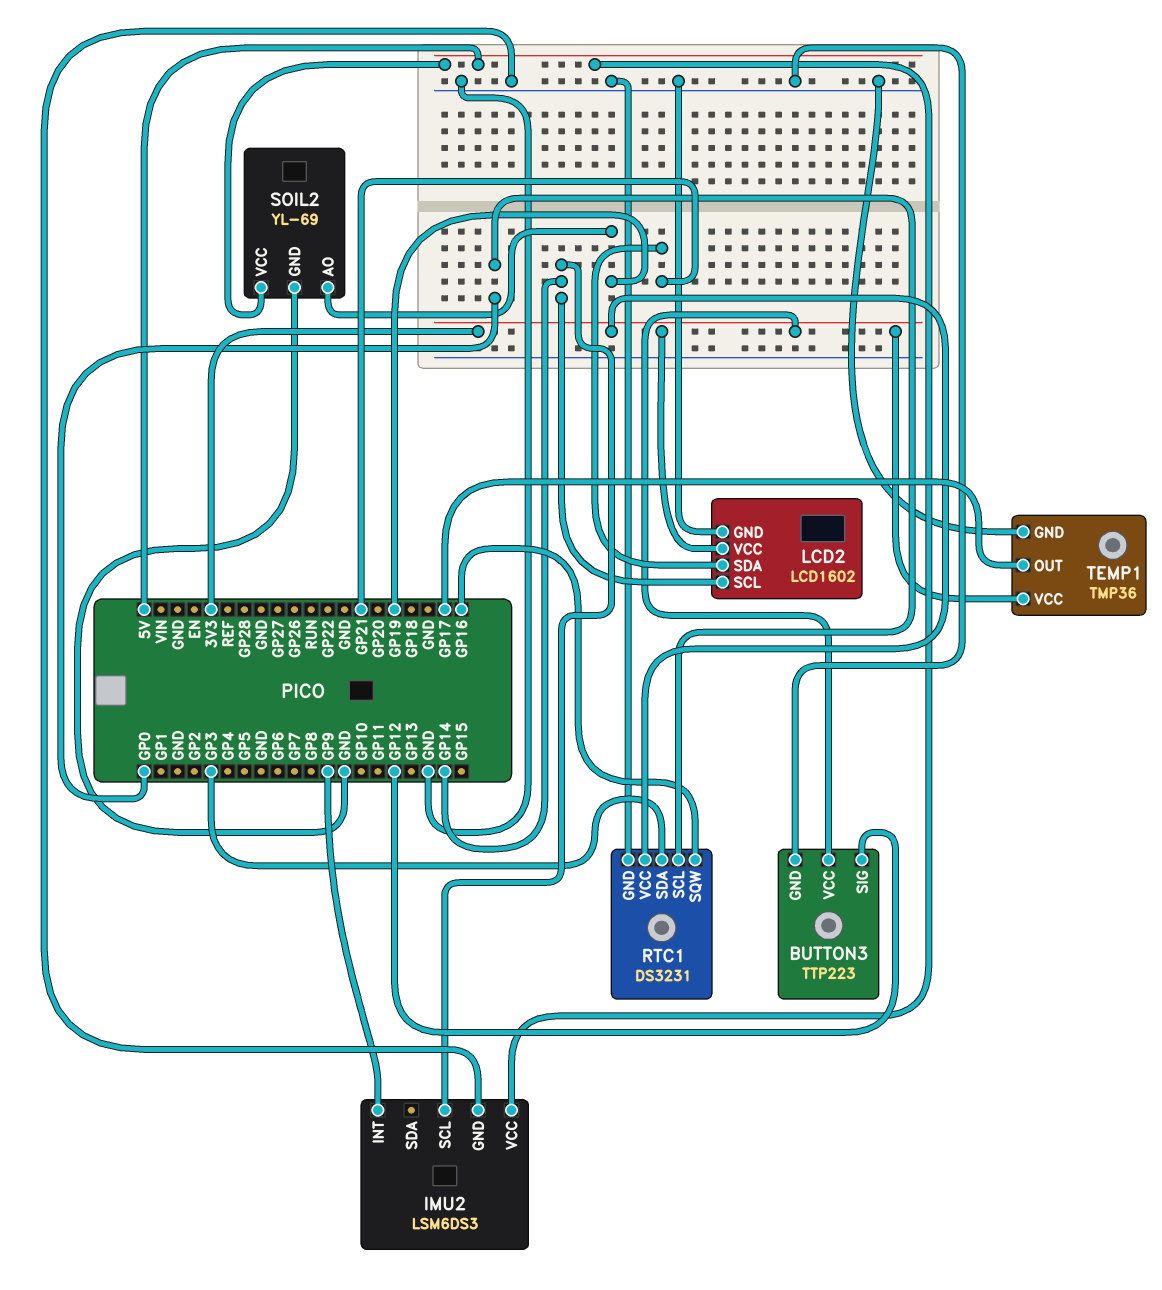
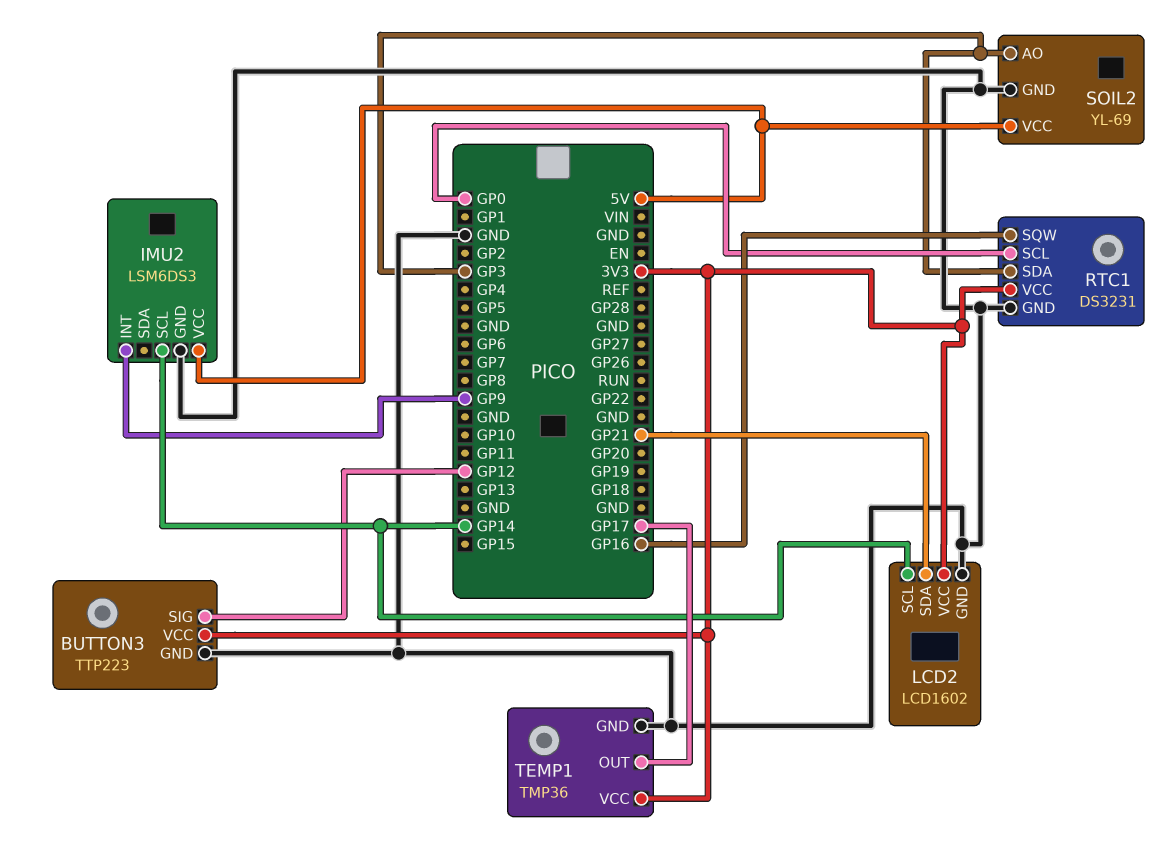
SOIL2 pin AO: GP19 -> GP3

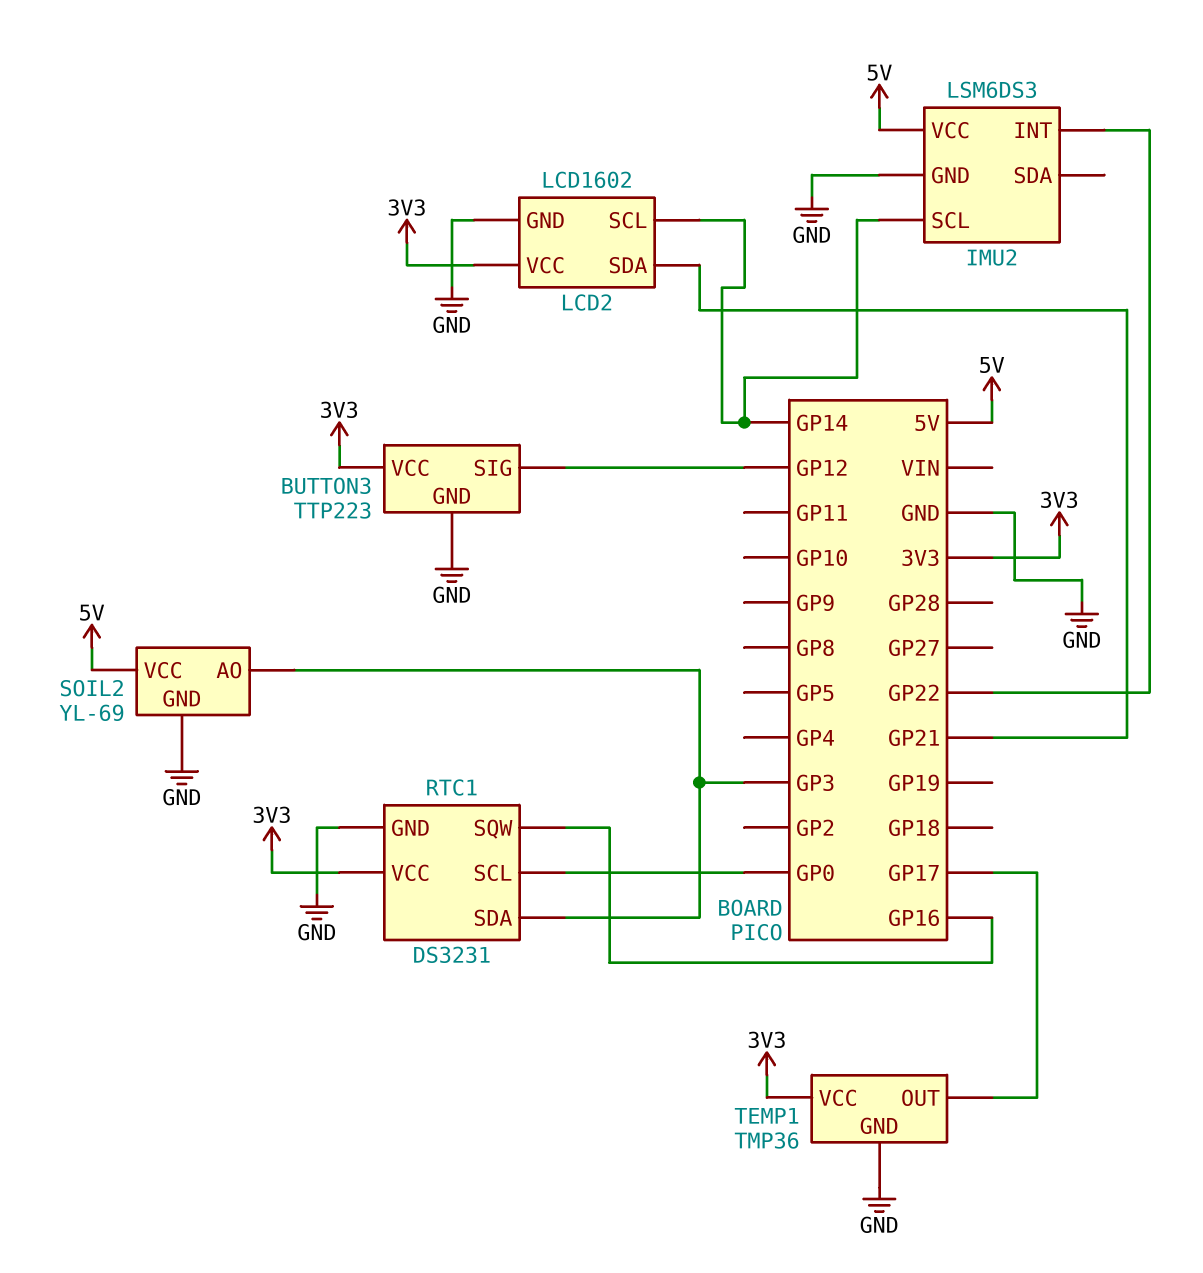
IMU2 pin INT: GP9 -> GP22

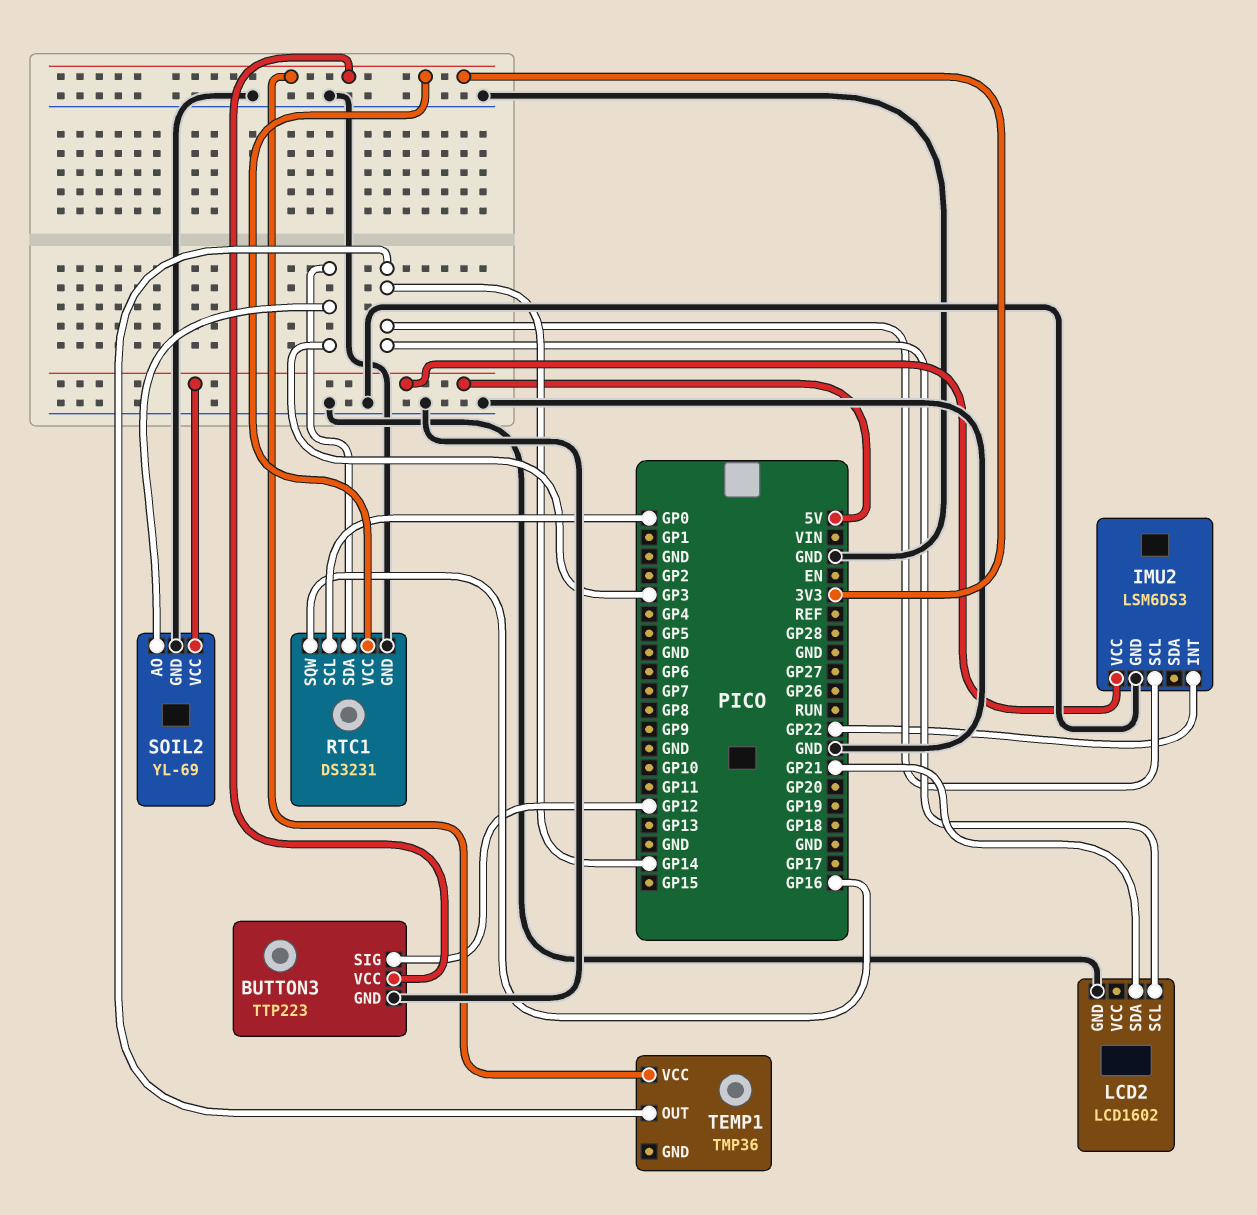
LCD2 pin VCC: 3V3 -> none
TEMP1 pin GND: GND -> none
TEMP1 pin OUT: GP17 -> GP14

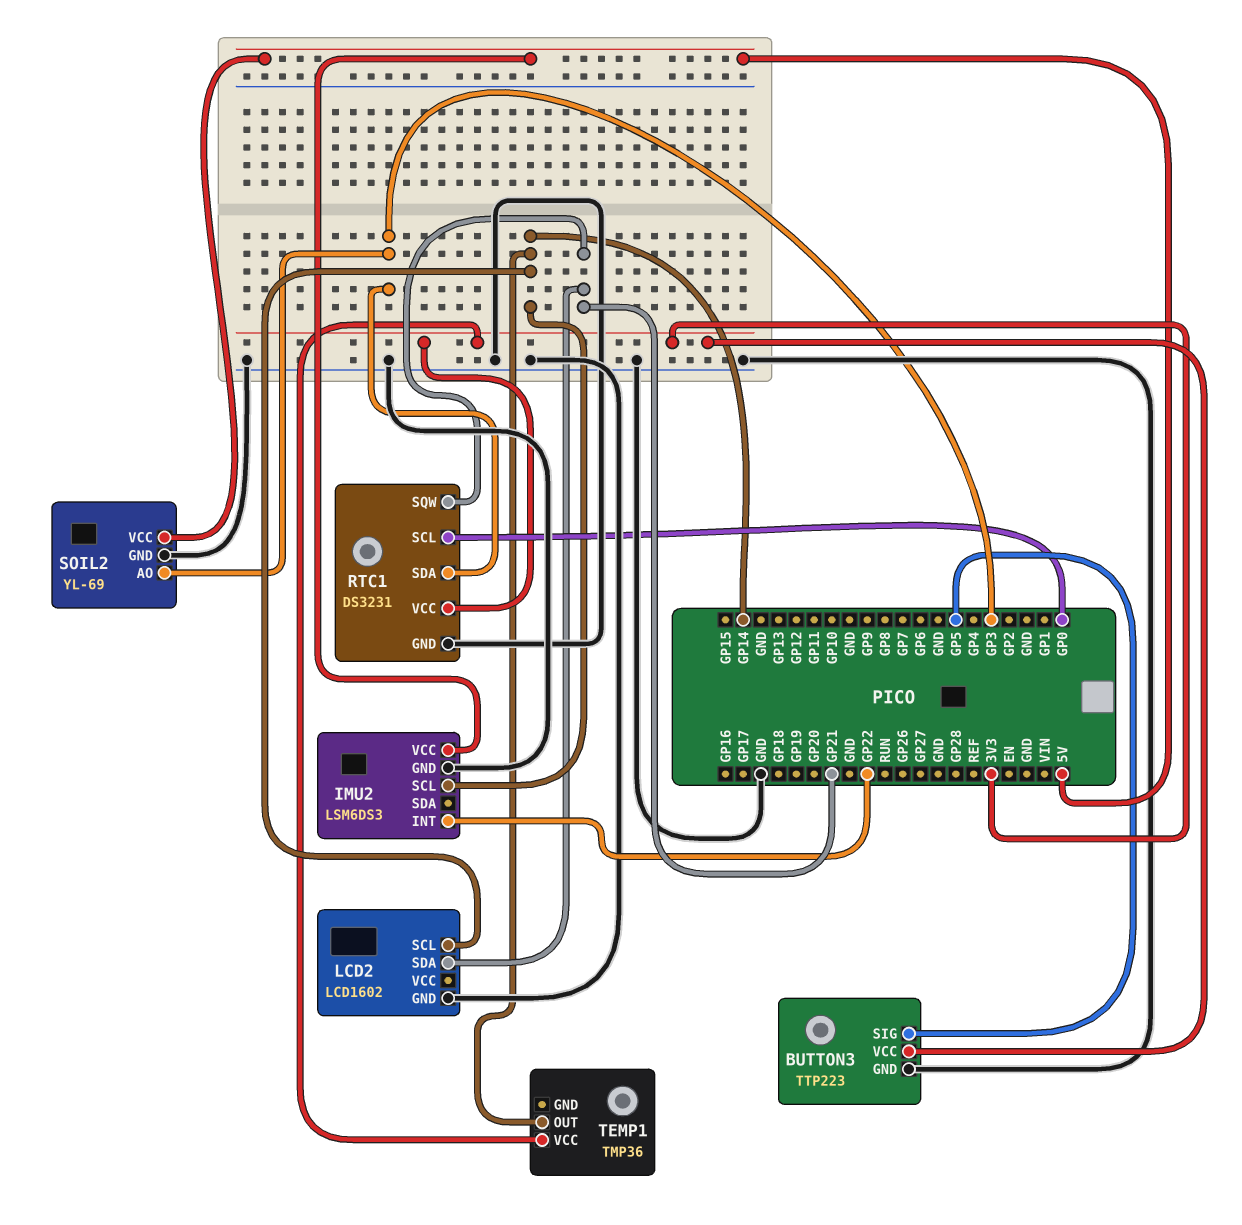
BUTTON3 pin SIG: GP12 -> GP5
RTC1 pin SQW: GP16 -> GP21

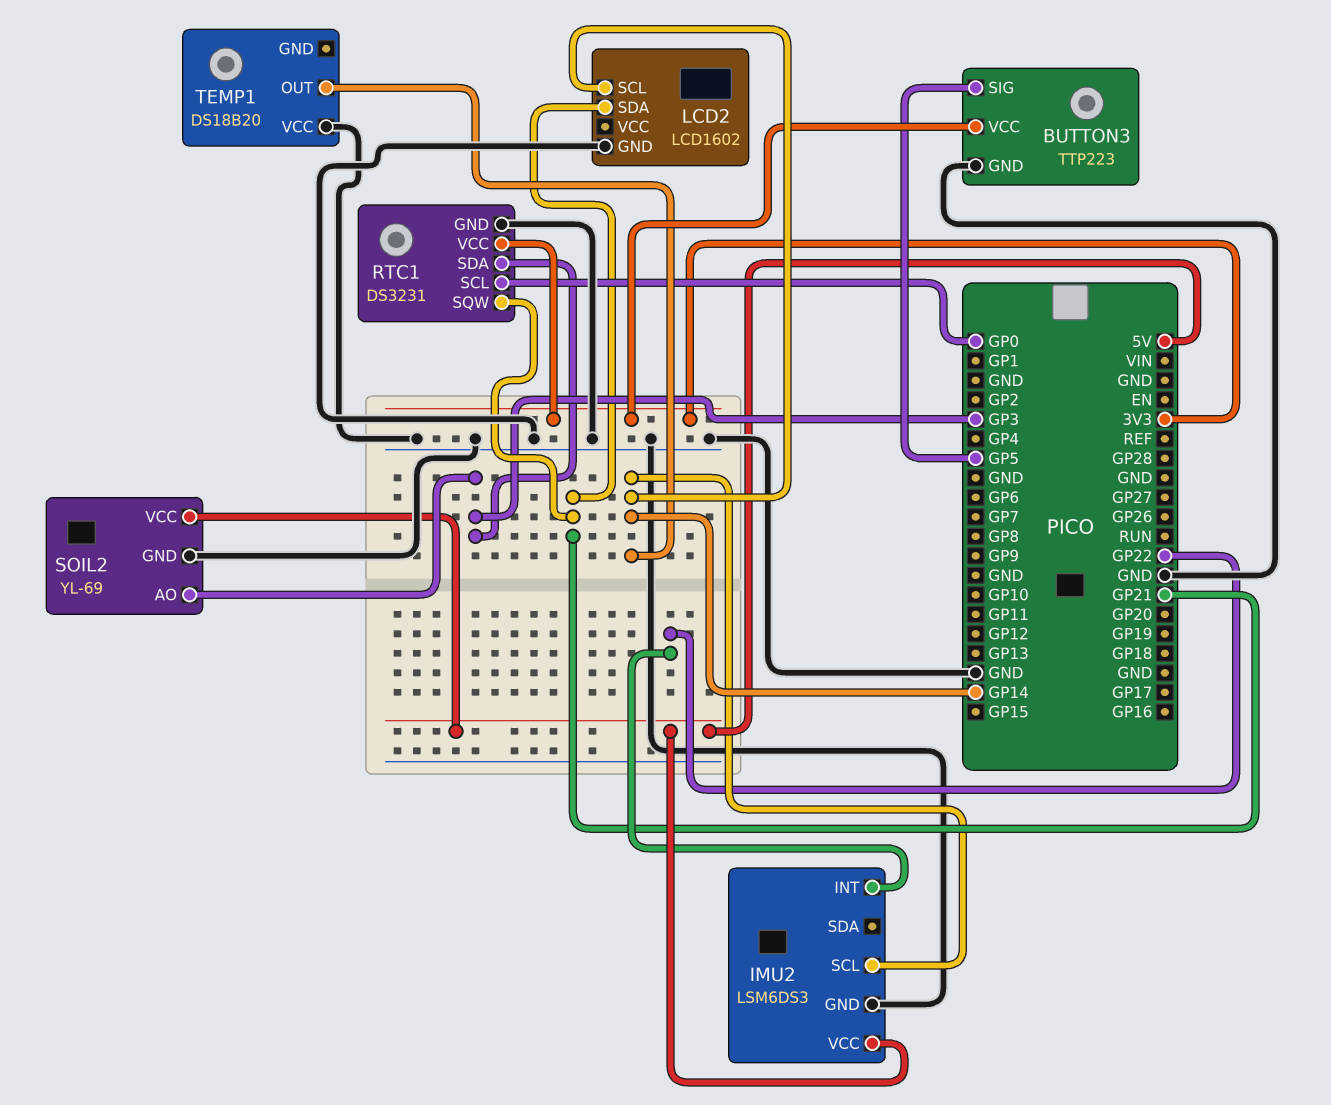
TEMP1: TMP36 -> DS18B20
TEMP1 pin VCC: 3V3 -> GND

